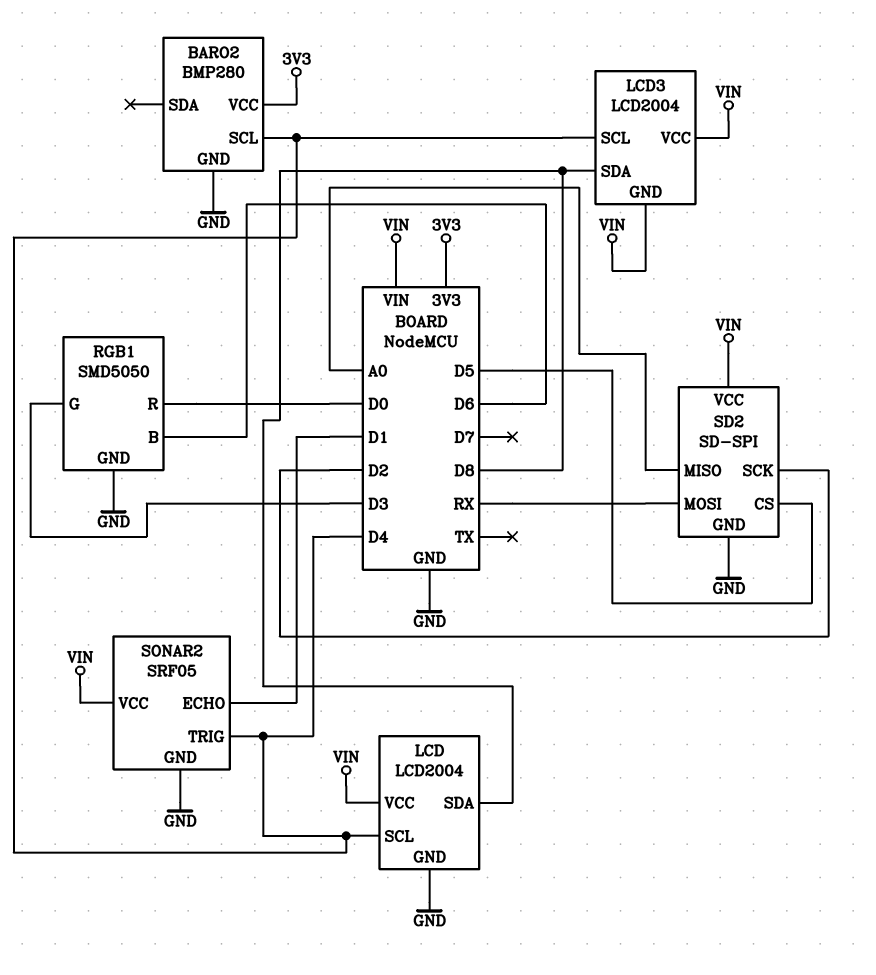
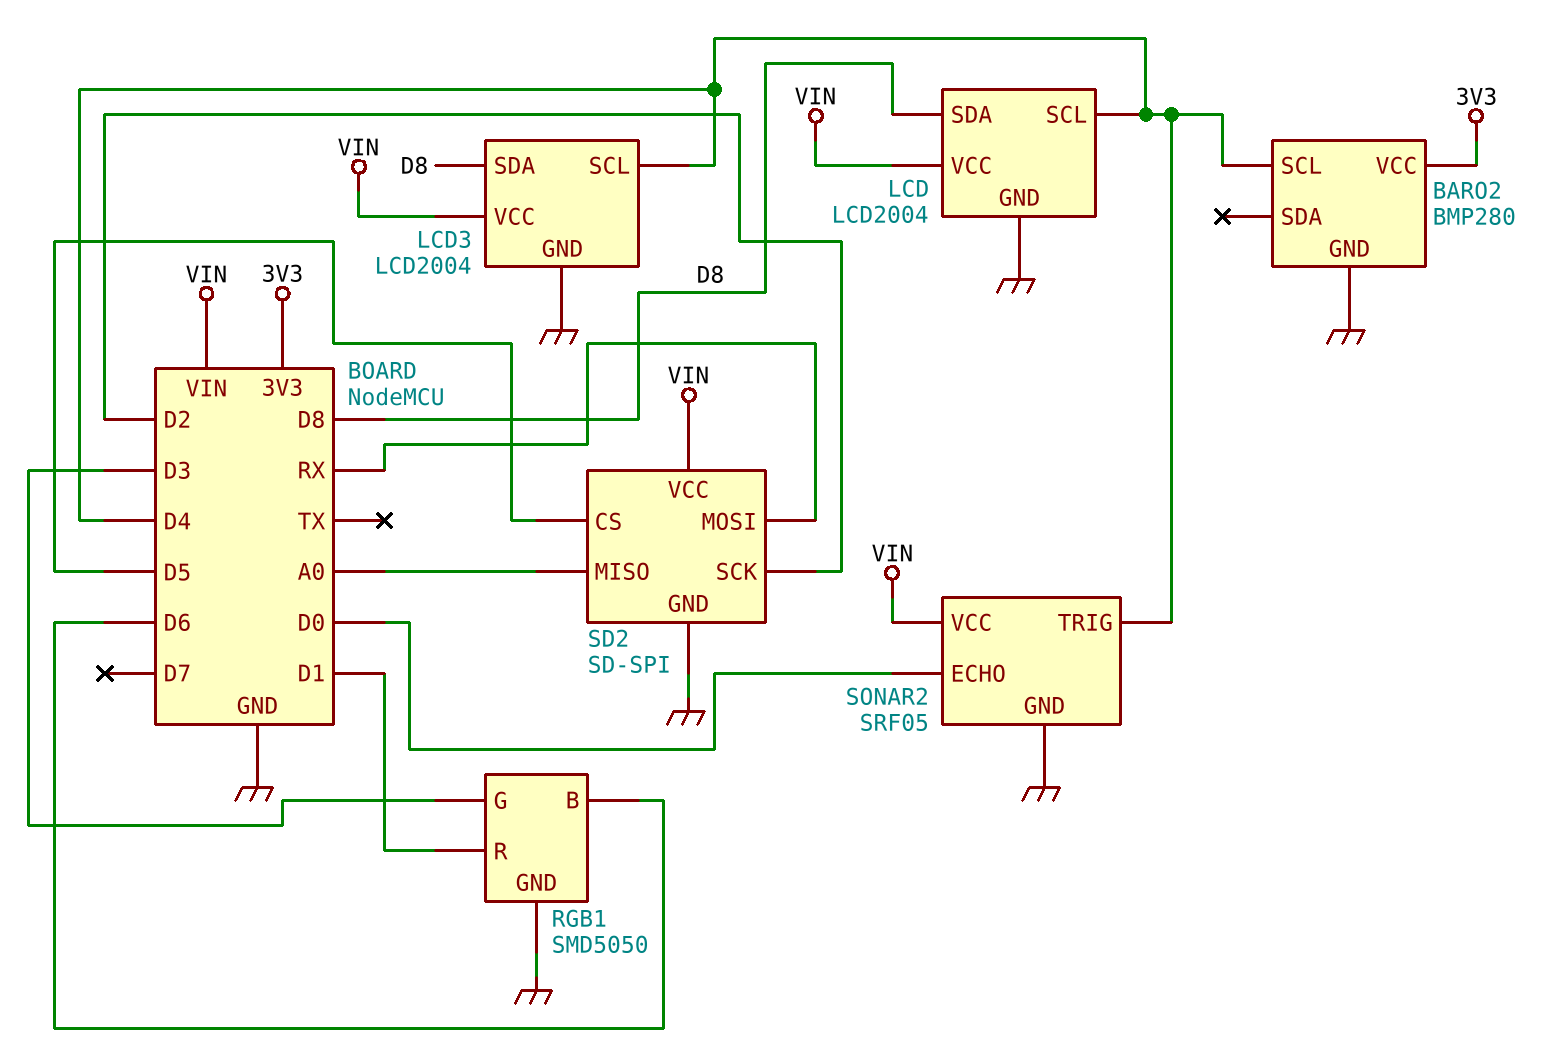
LCD3 pin GND: VIN -> GND
RGB1 pin R: D0 -> D1
SONAR2 pin ECHO: D1 -> D0

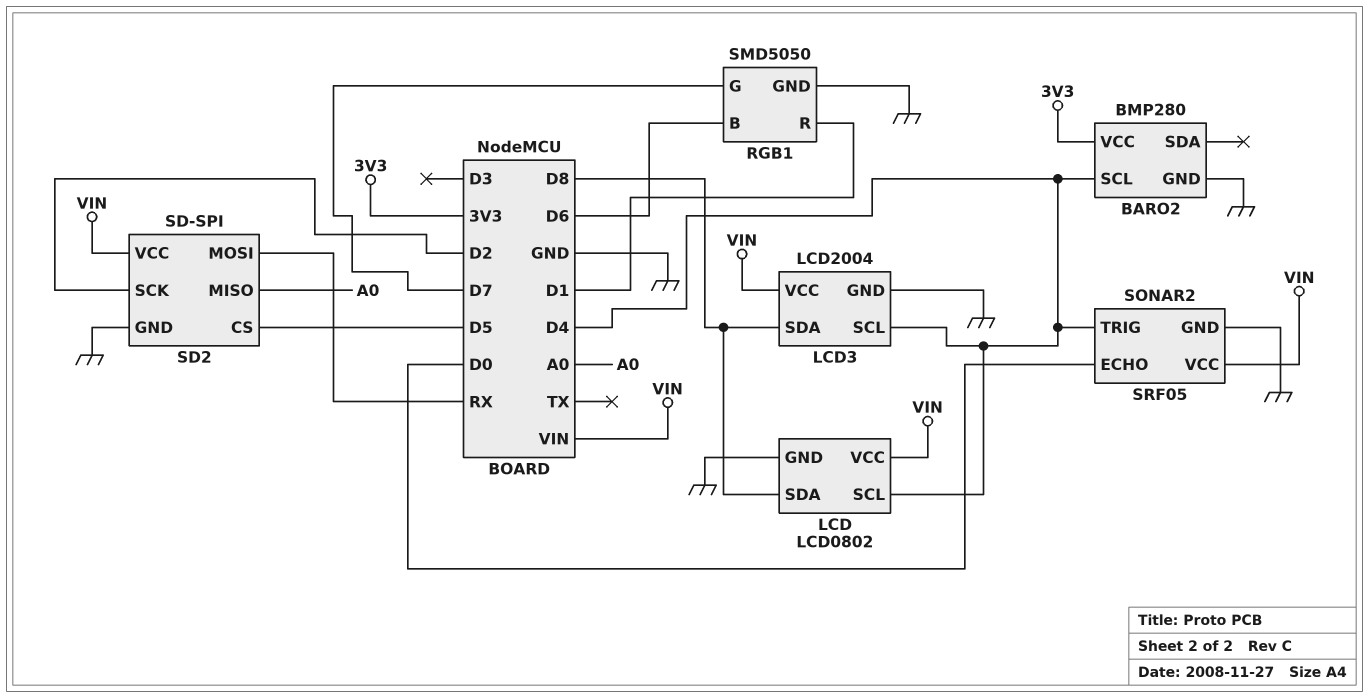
LCD: LCD2004 -> LCD0802
RGB1 pin G: D3 -> D7

